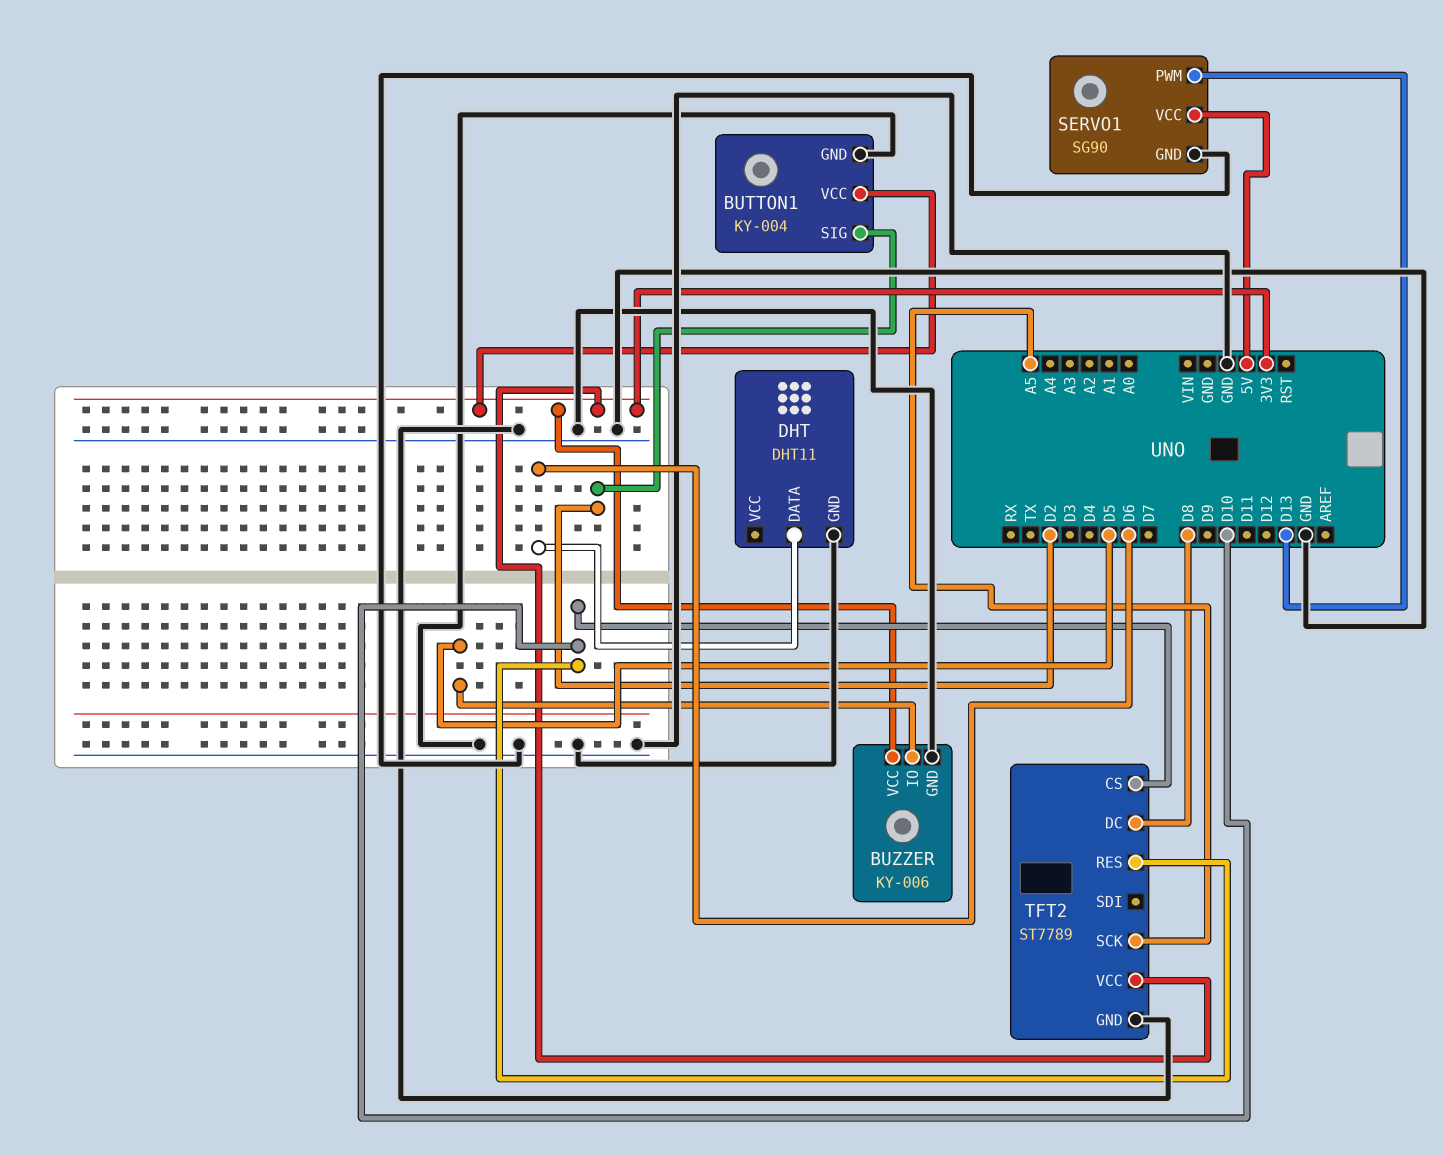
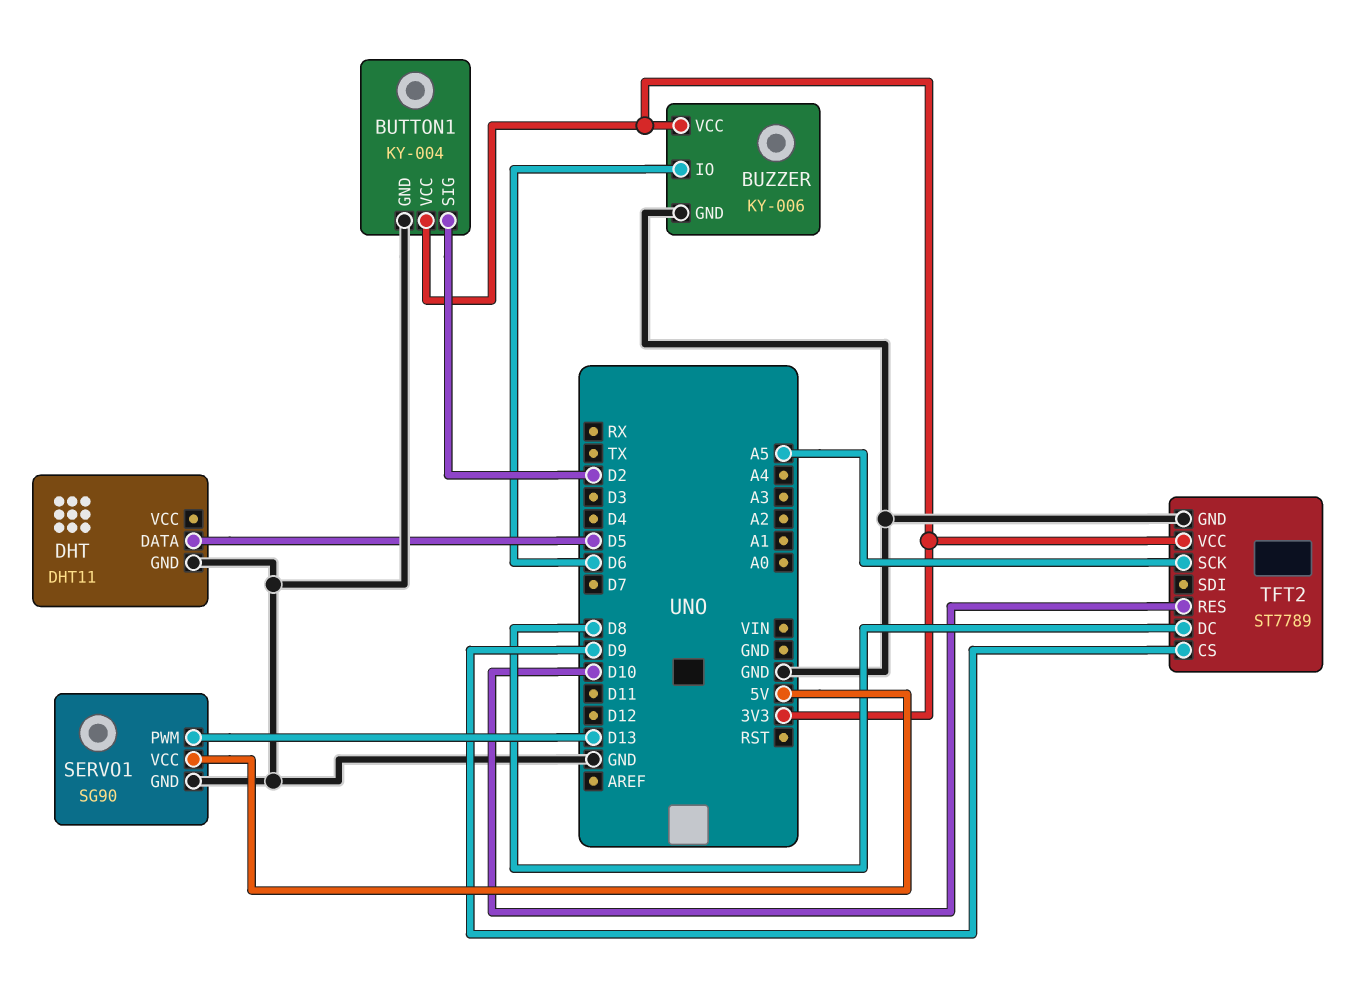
BUZZER pin IO: D5 -> D6
DHT pin DATA: D6 -> D5
TFT2 pin CS: D10 -> D9

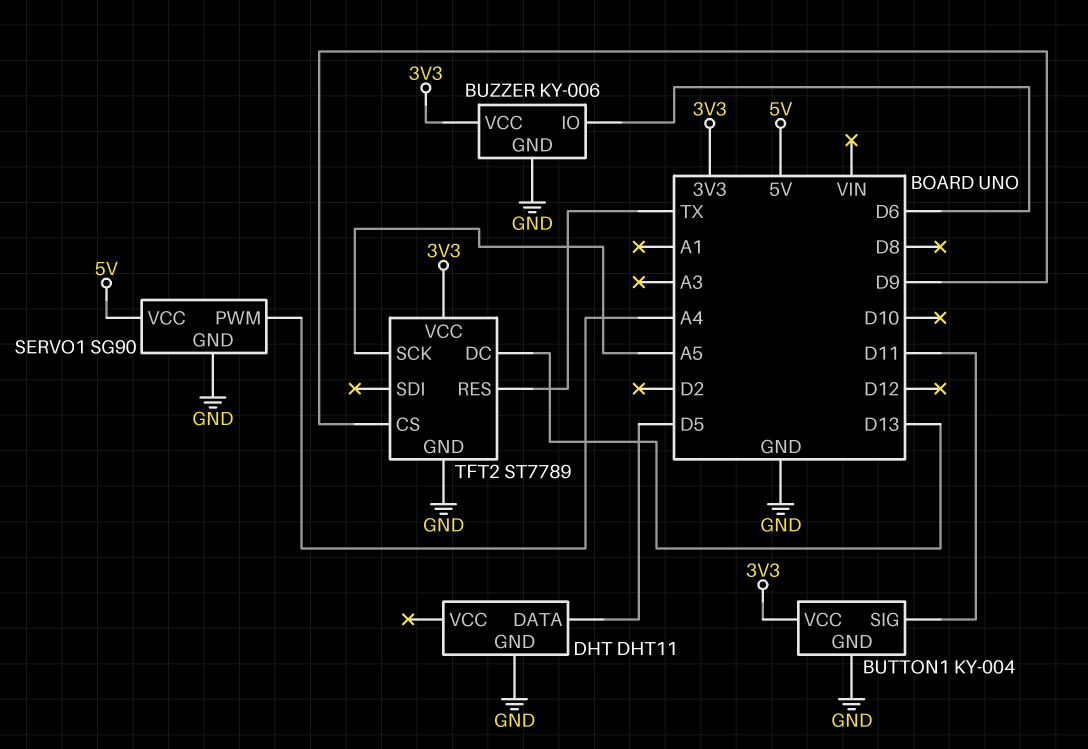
BUTTON1 pin SIG: D2 -> D11
SERVO1 pin PWM: D13 -> A4
TFT2 pin DC: D8 -> D13
TFT2 pin RES: D10 -> TX

